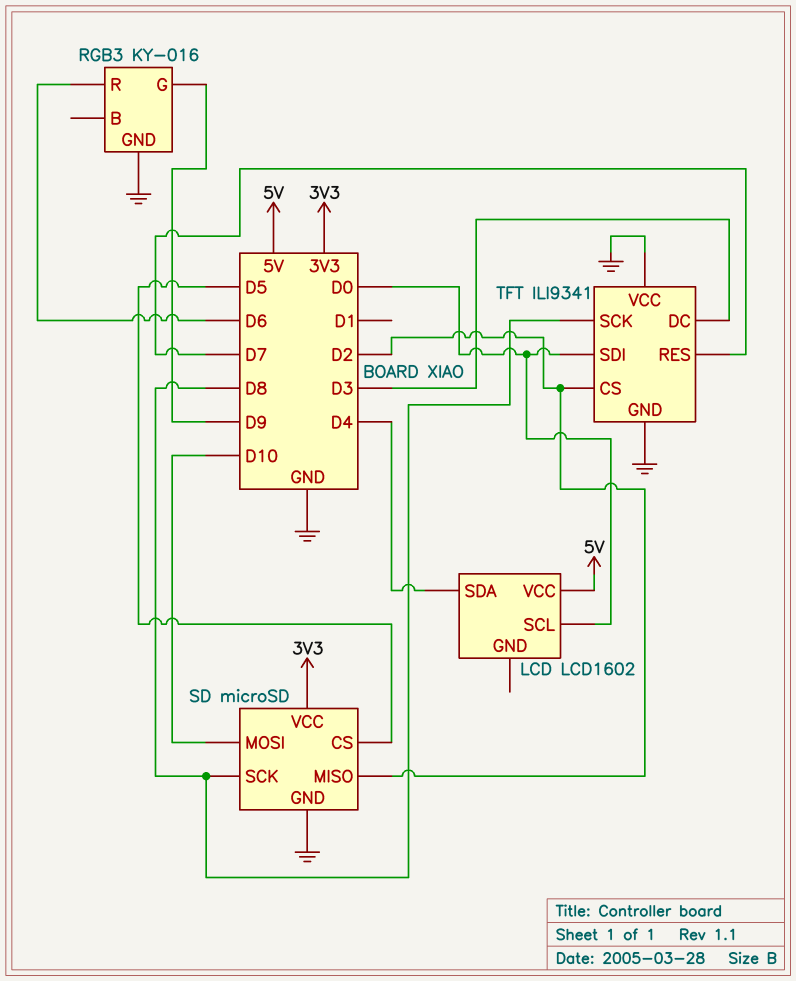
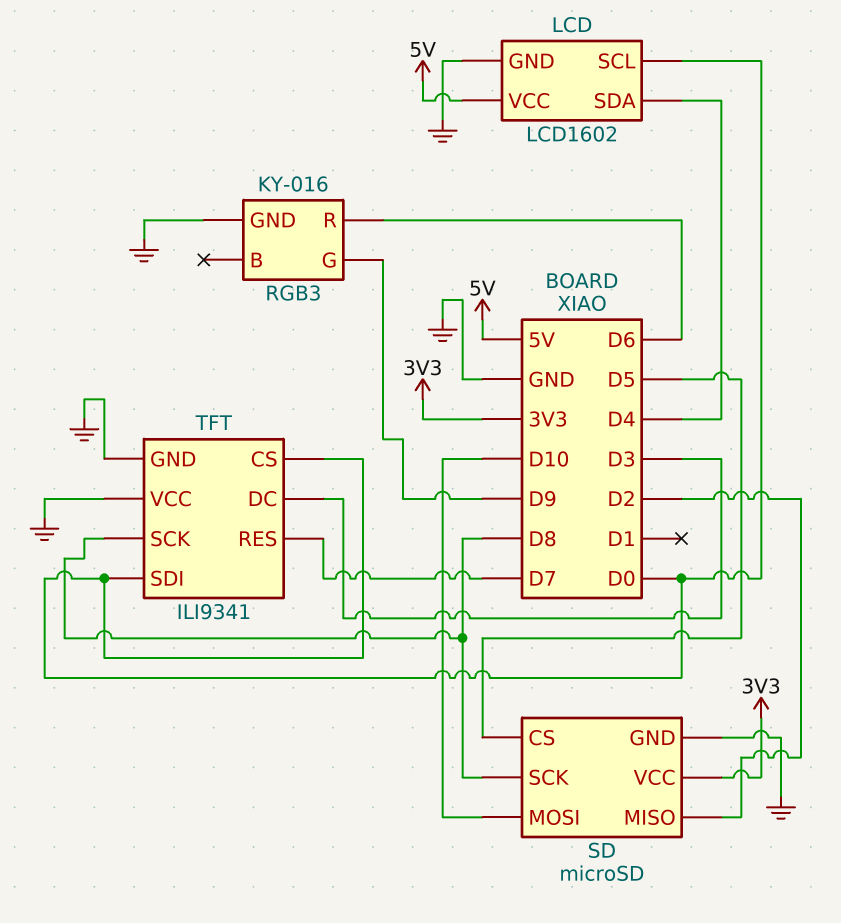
LCD pin GND: none -> GND
TFT pin CS: D2 -> D0

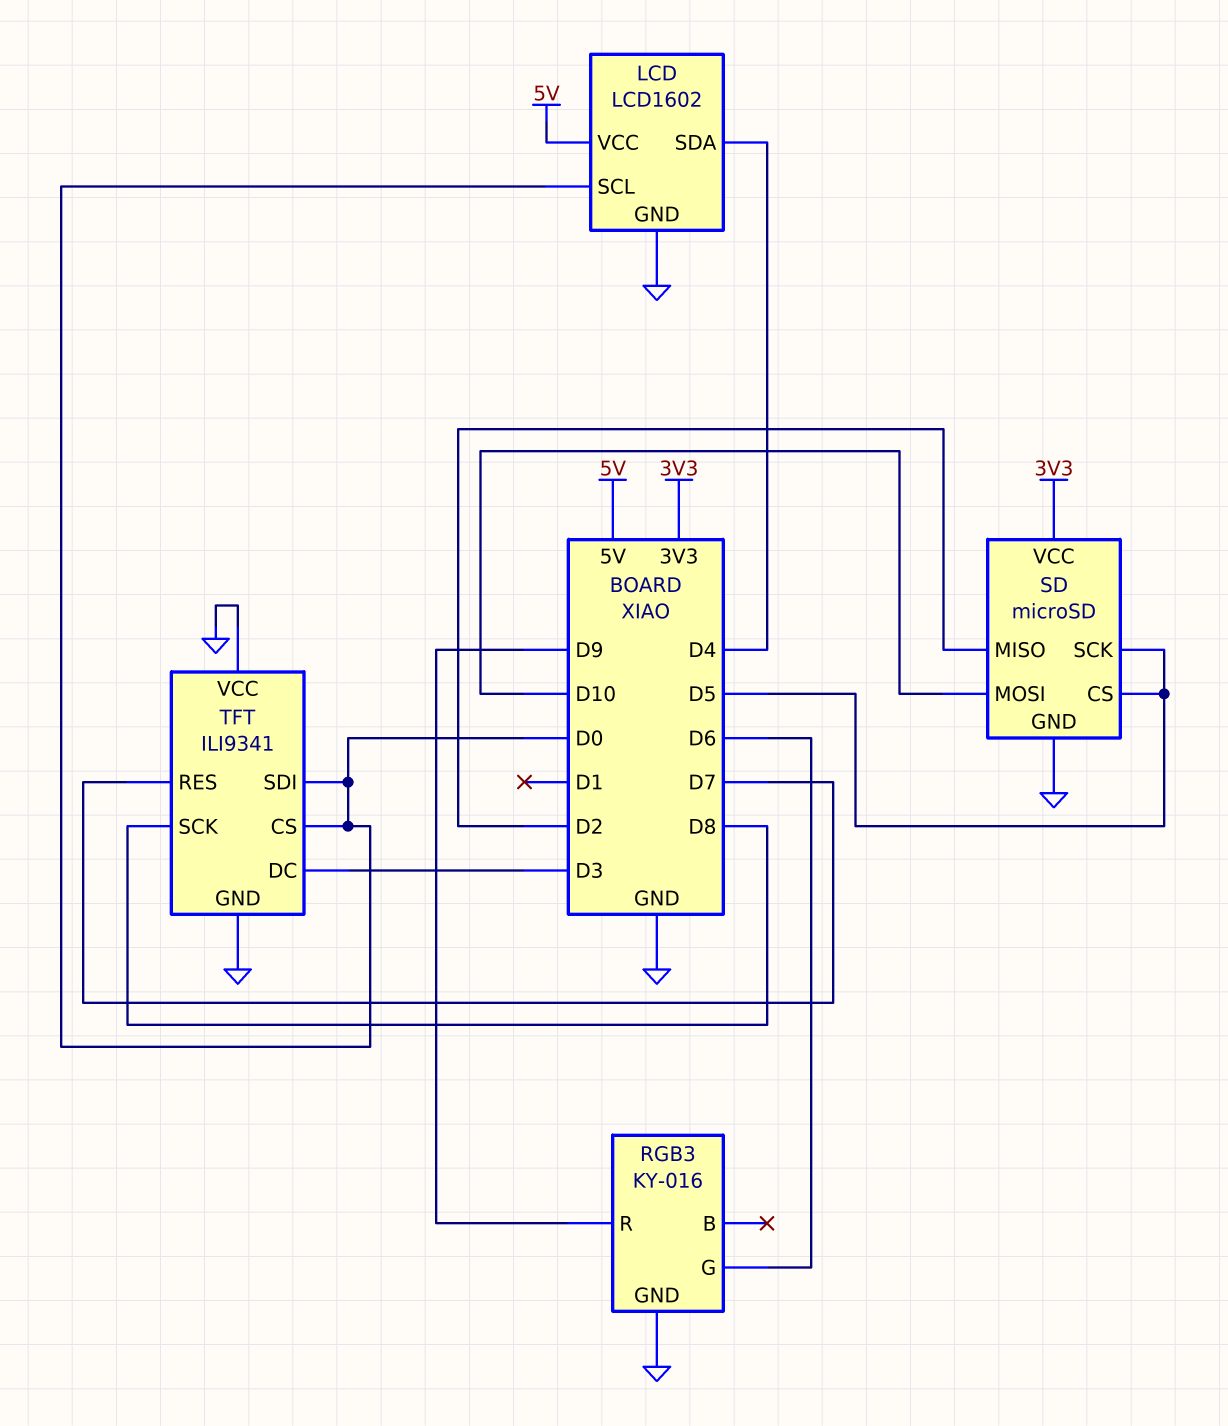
RGB3 pin G: D9 -> D6
RGB3 pin R: D6 -> D9
SD pin SCK: D8 -> D5

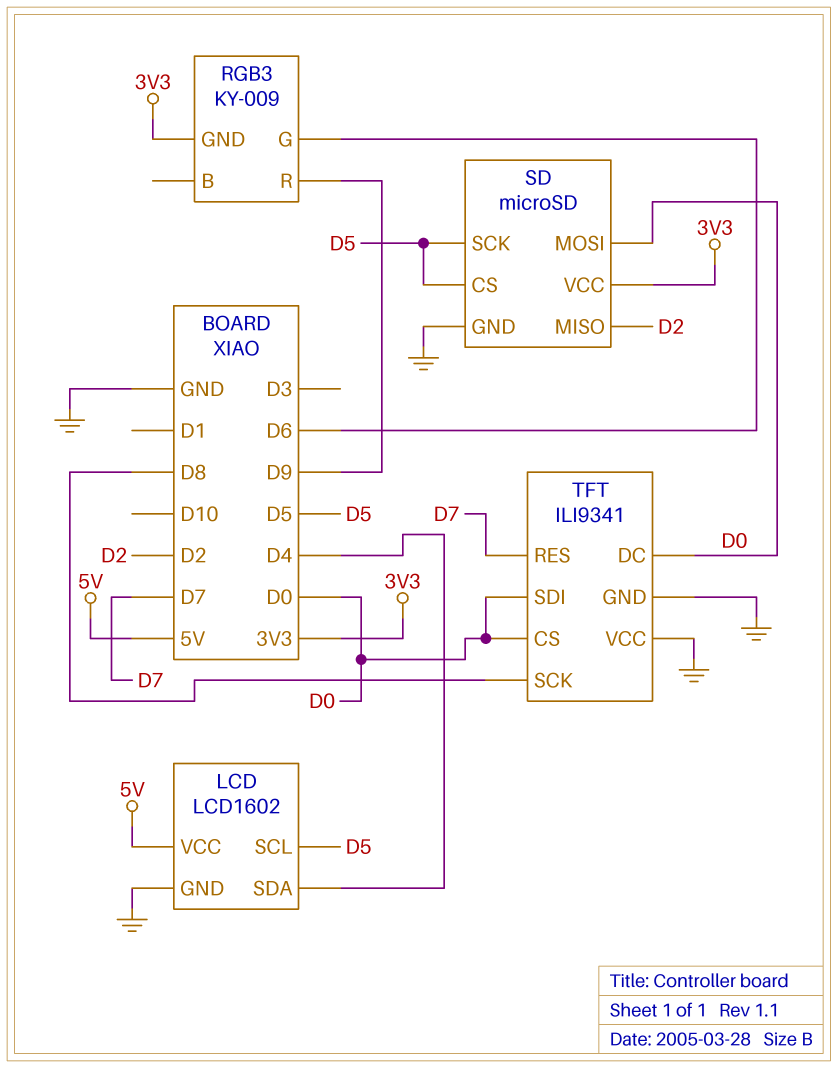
LCD pin SCL: D0 -> D5
RGB3: KY-016 -> KY-009
RGB3 pin GND: GND -> 3V3
SD pin MOSI: D10 -> D0
TFT pin DC: D3 -> D0

